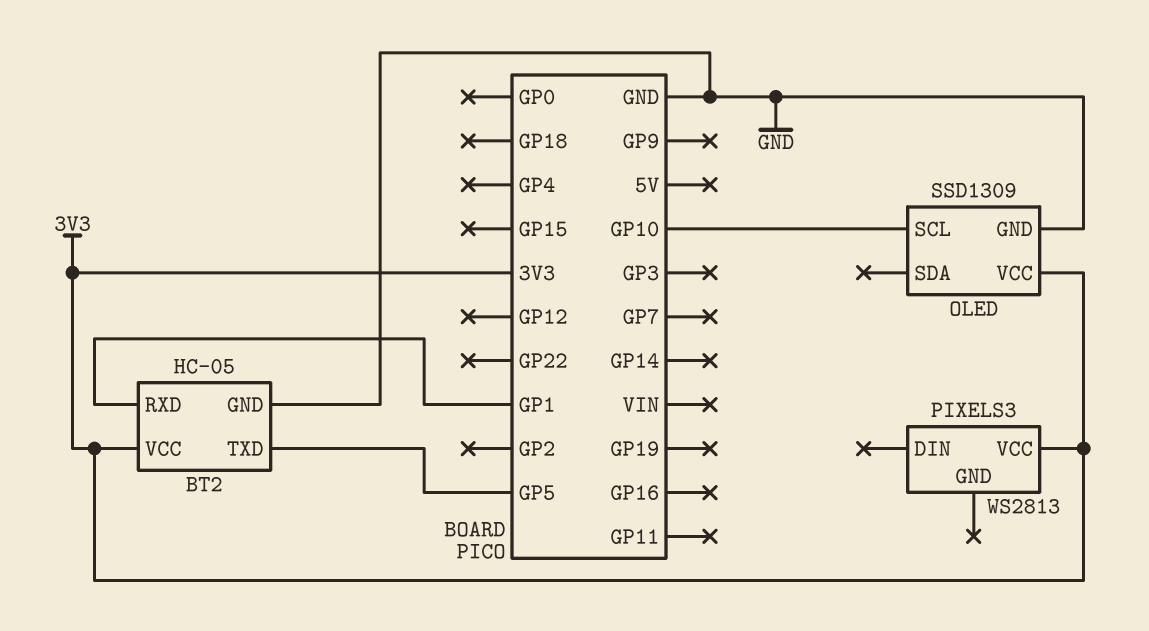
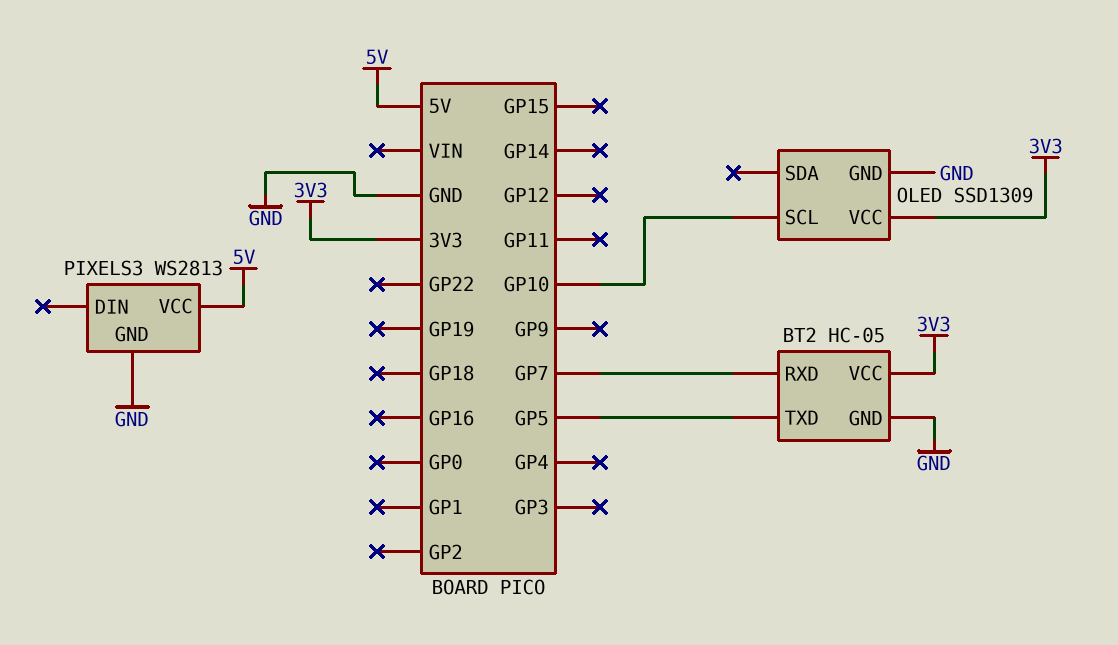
BT2 pin RXD: GP1 -> GP7
PIXELS3 pin GND: none -> GND
PIXELS3 pin VCC: 3V3 -> 5V

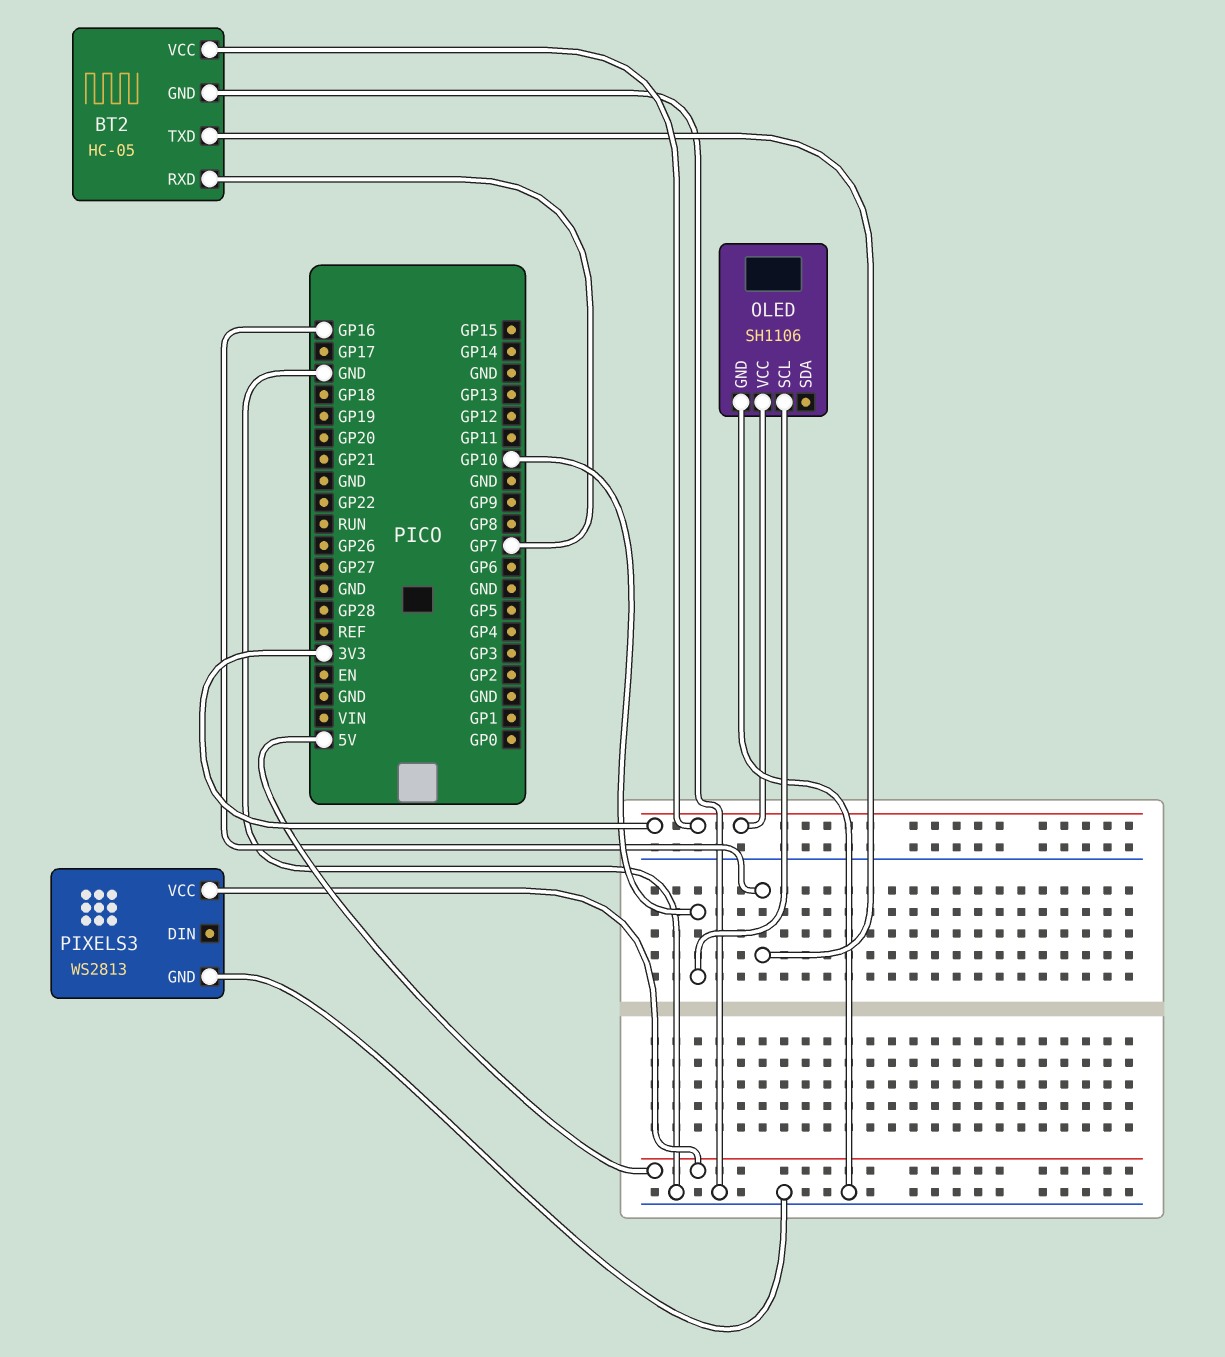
BT2 pin TXD: GP5 -> GP16
OLED: SSD1309 -> SH1106

